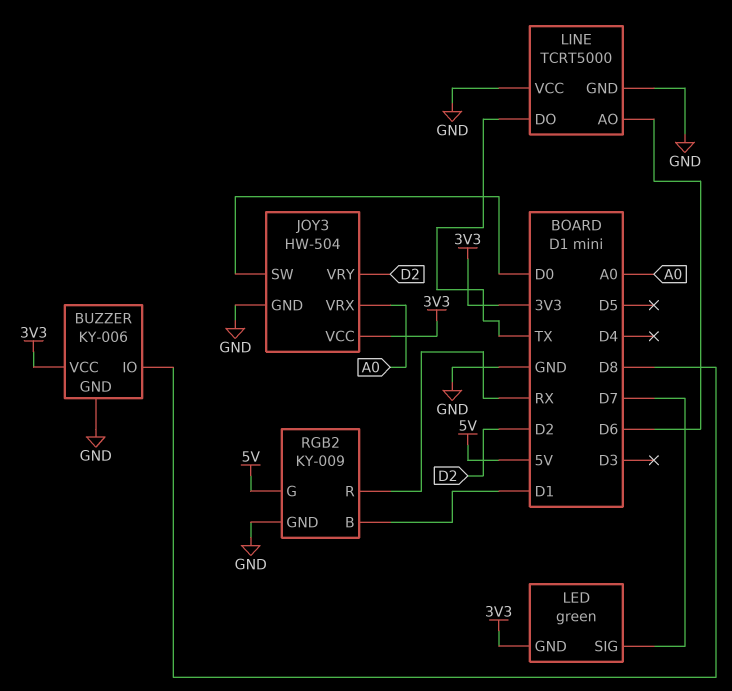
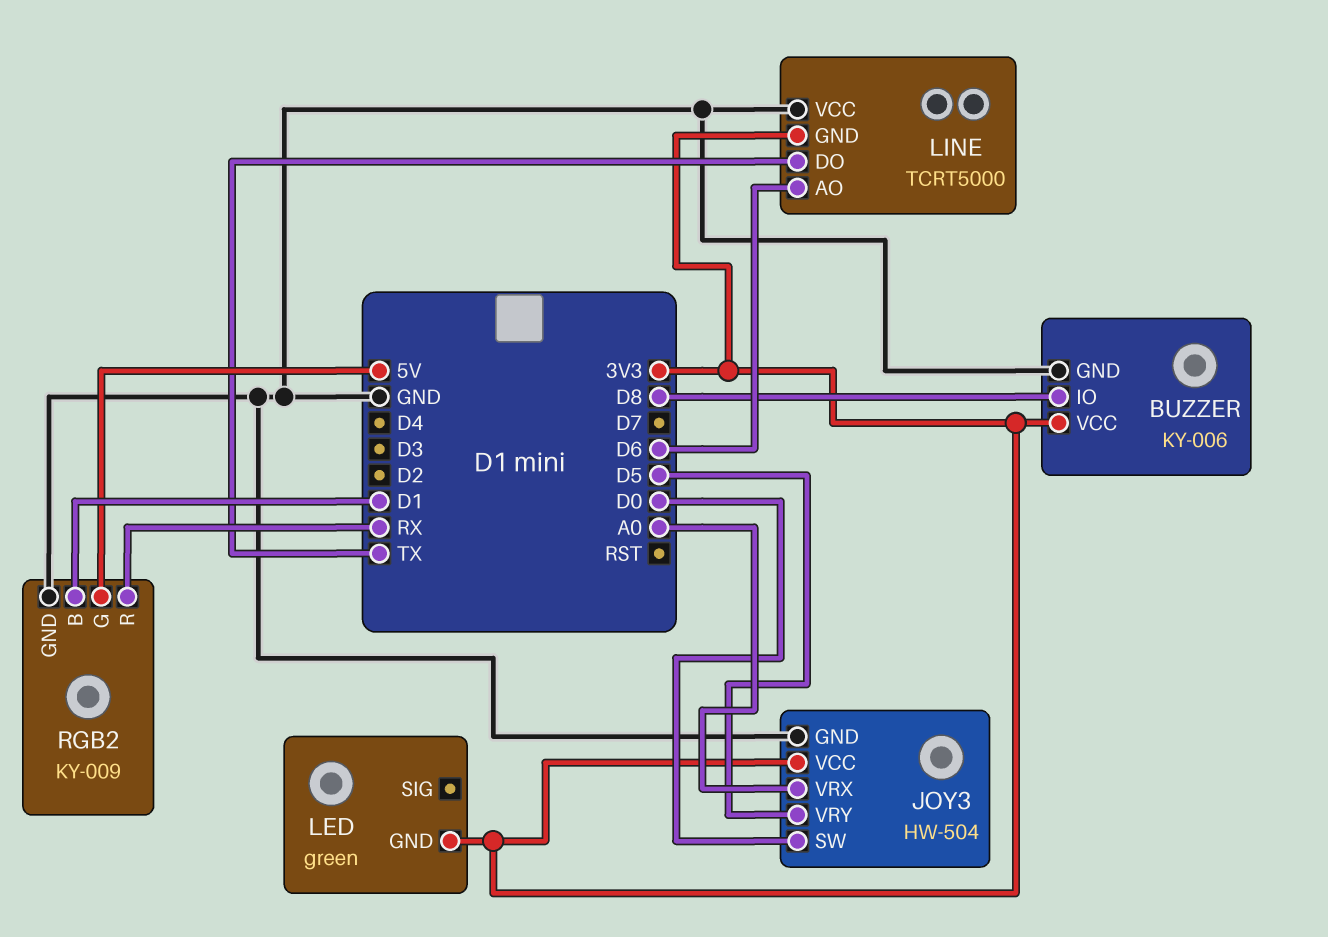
JOY3 pin VRY: D2 -> D5
LED pin SIG: D7 -> none
LINE pin GND: GND -> 3V3

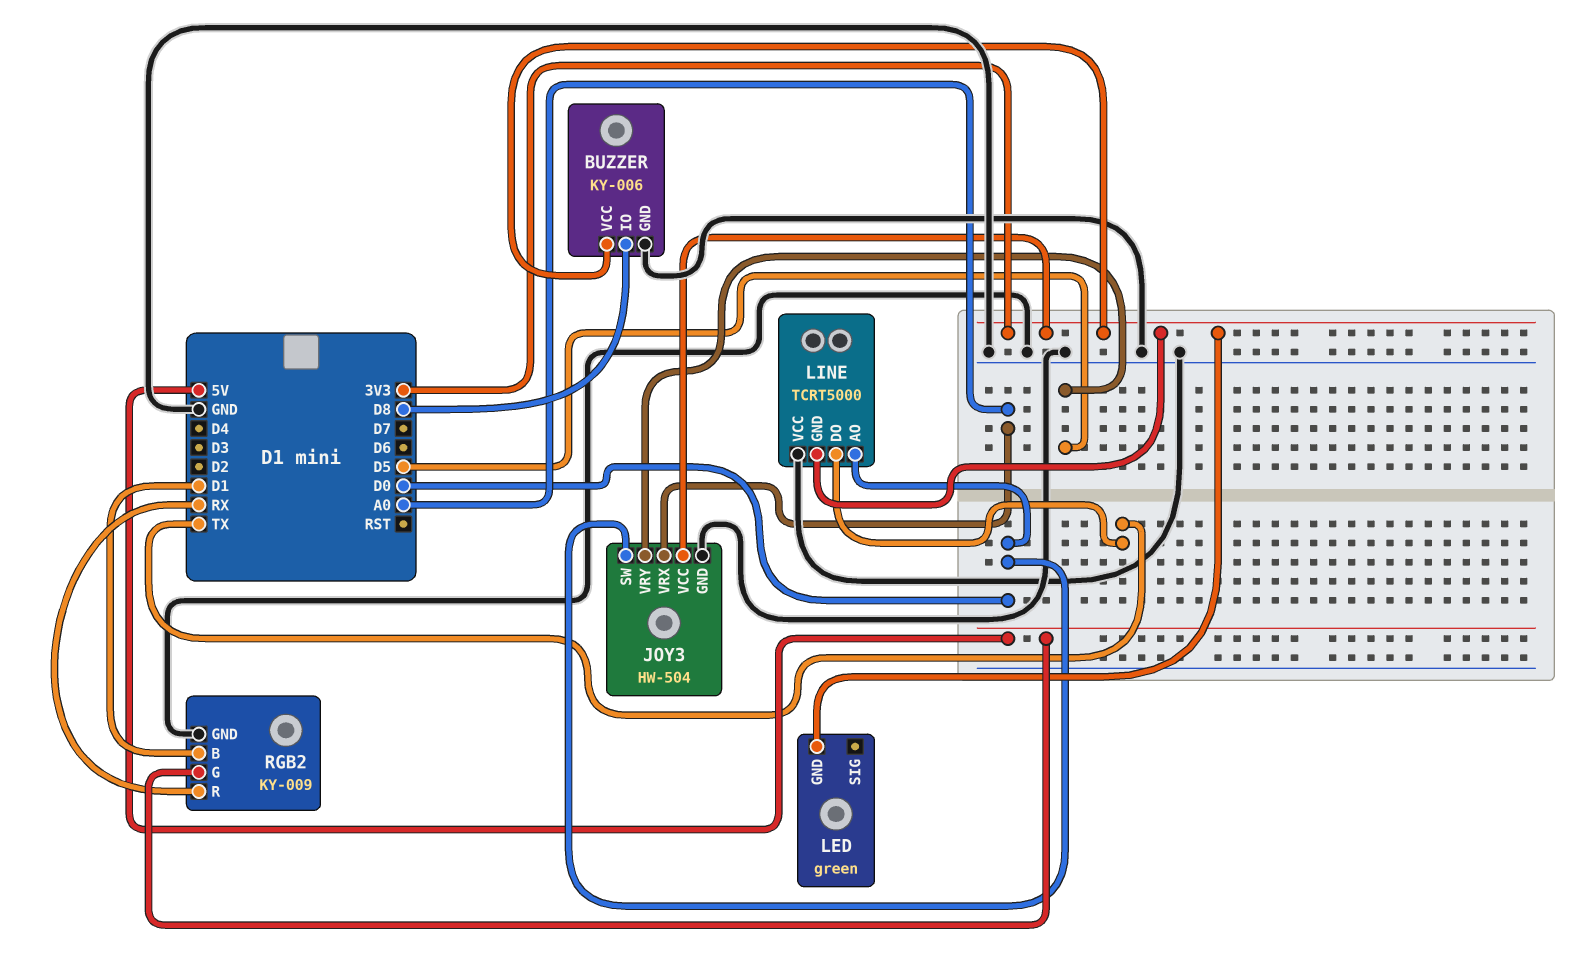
LINE pin AO: D6 -> D0

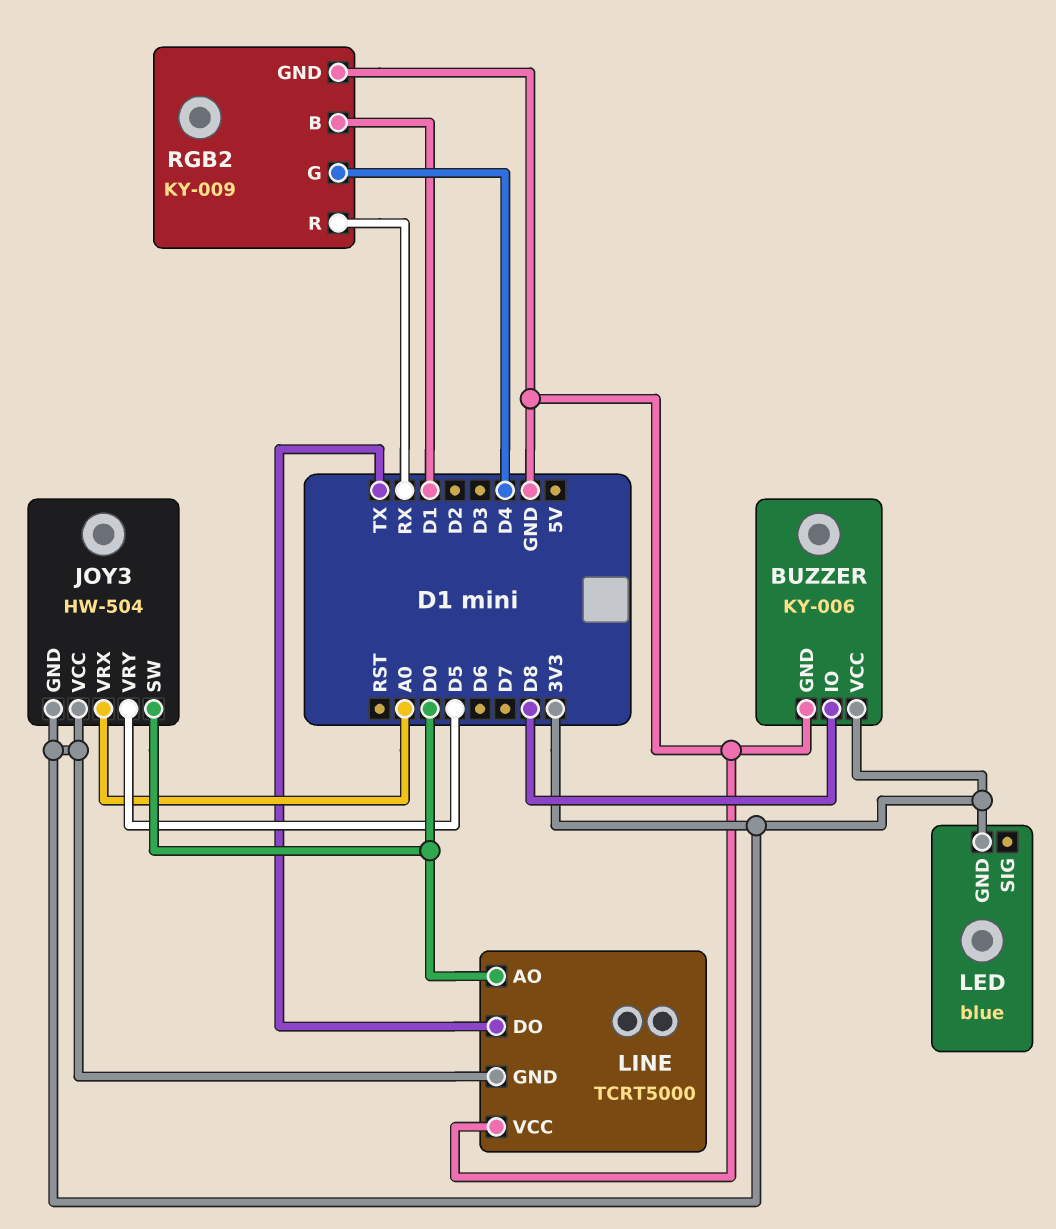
JOY3 pin GND: GND -> 3V3
LED: green -> blue
RGB2 pin G: 5V -> D4

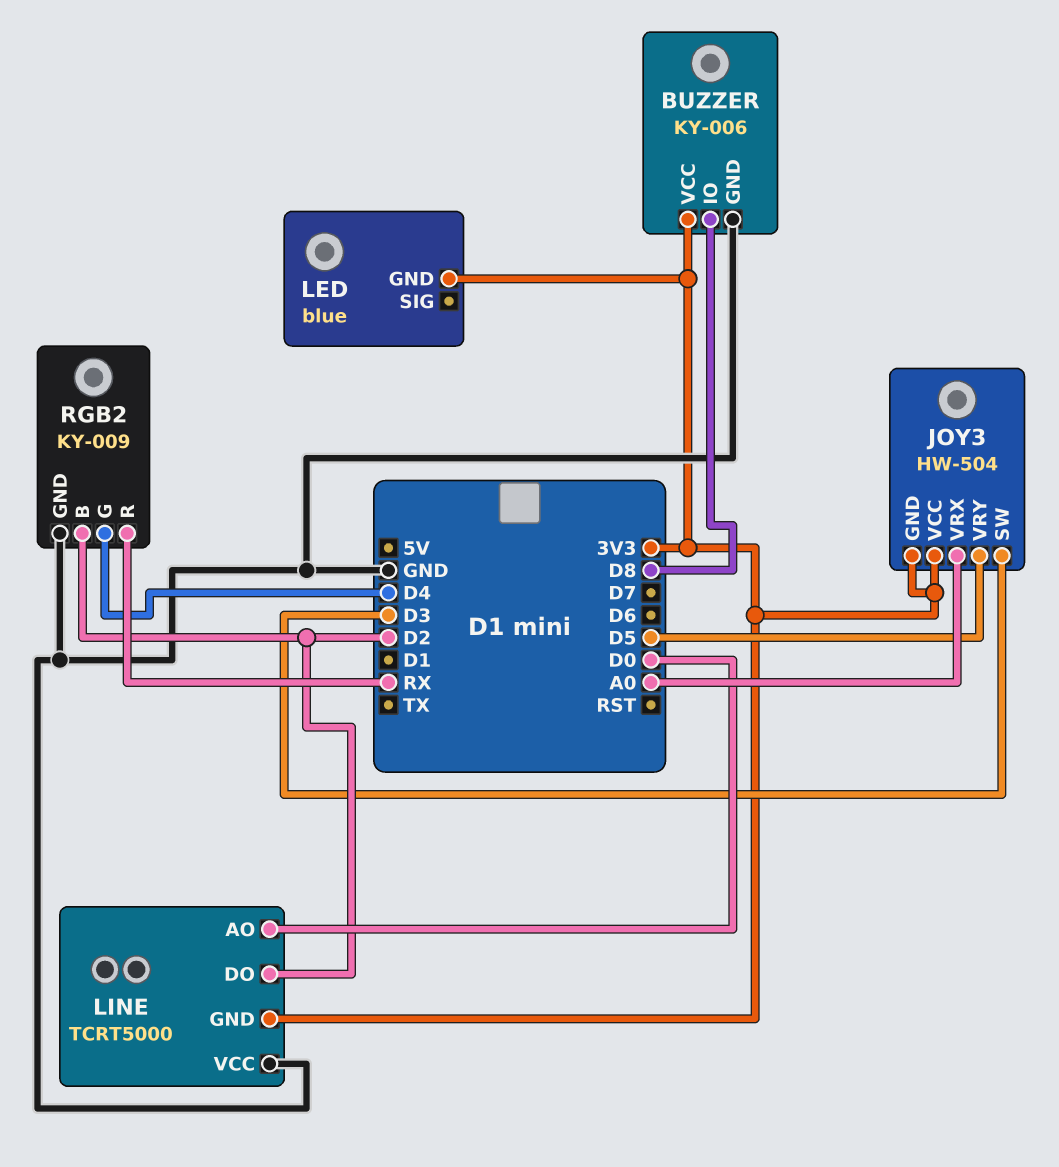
JOY3 pin SW: D0 -> D3
LINE pin DO: TX -> D2
RGB2 pin B: D1 -> D2

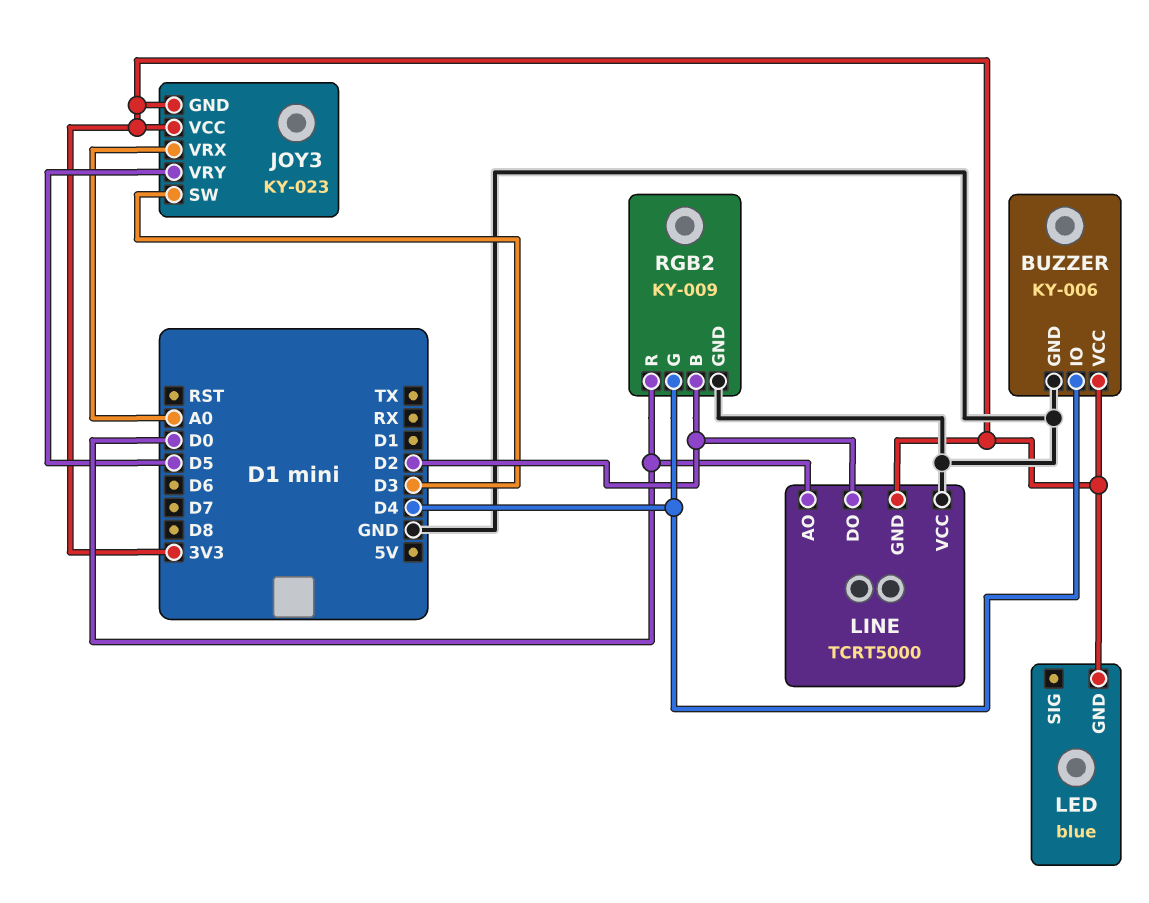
BUZZER pin IO: D8 -> D4
JOY3: HW-504 -> KY-023
RGB2 pin R: RX -> D0

